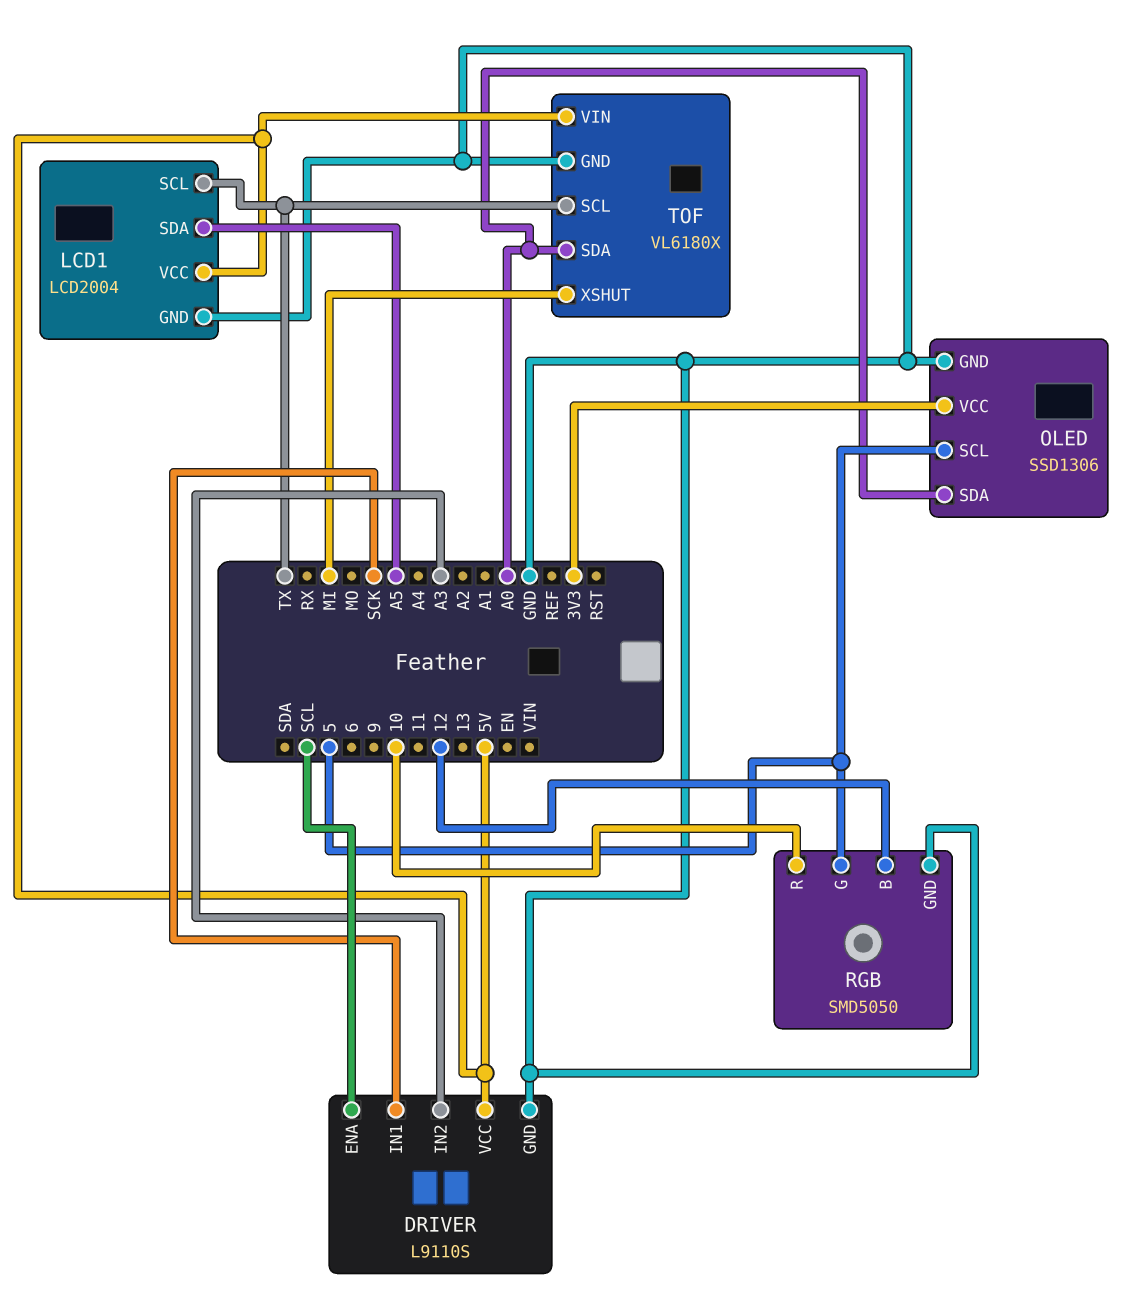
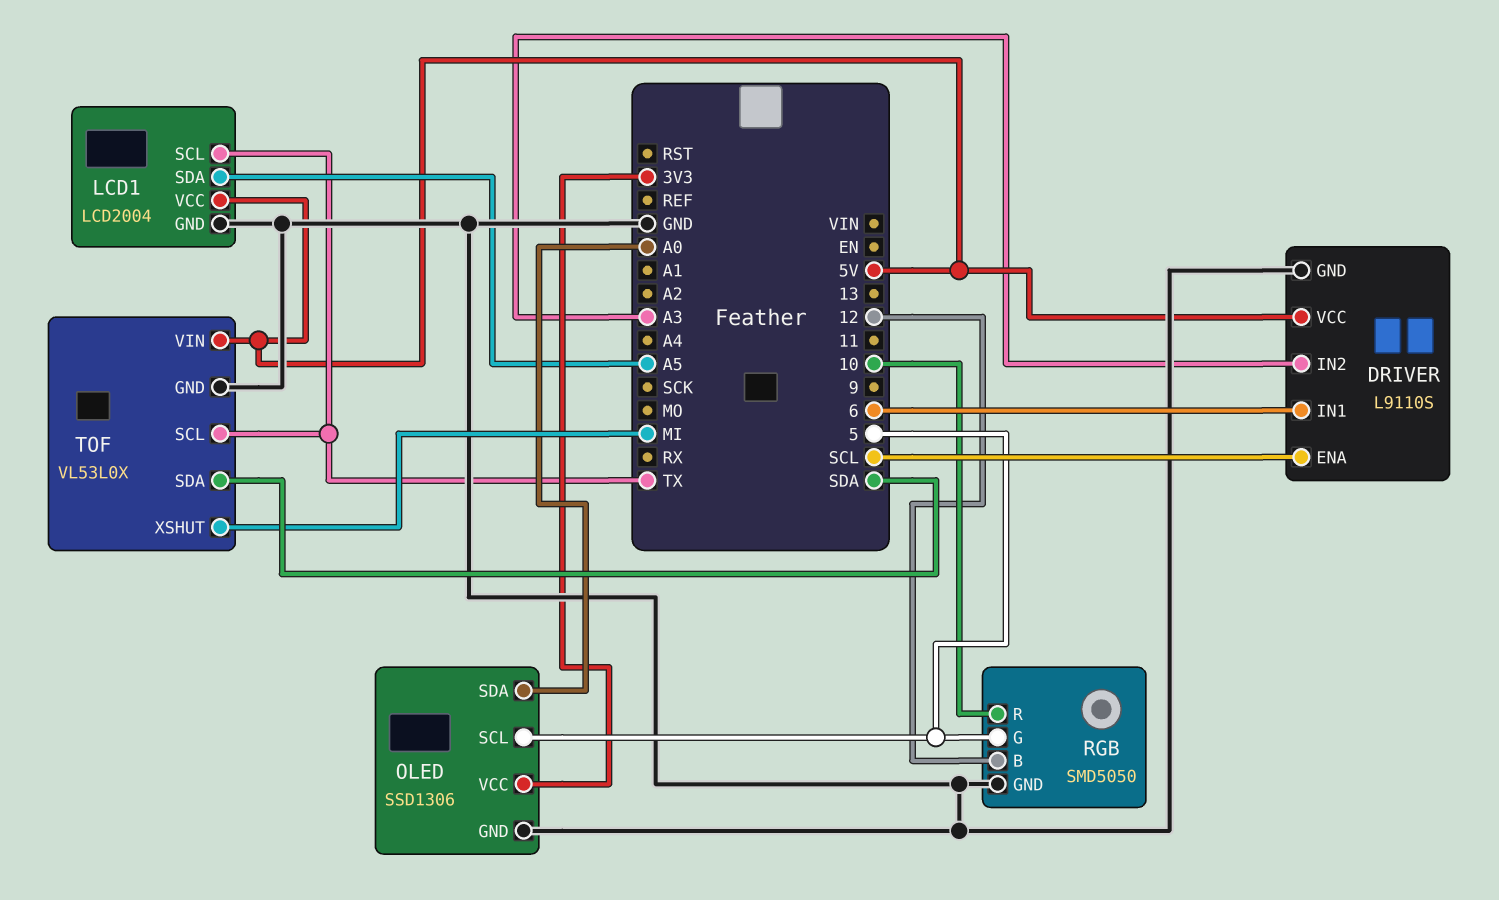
DRIVER pin IN1: SCK -> 6
TOF: VL6180X -> VL53L0X
TOF pin SDA: A0 -> SDA

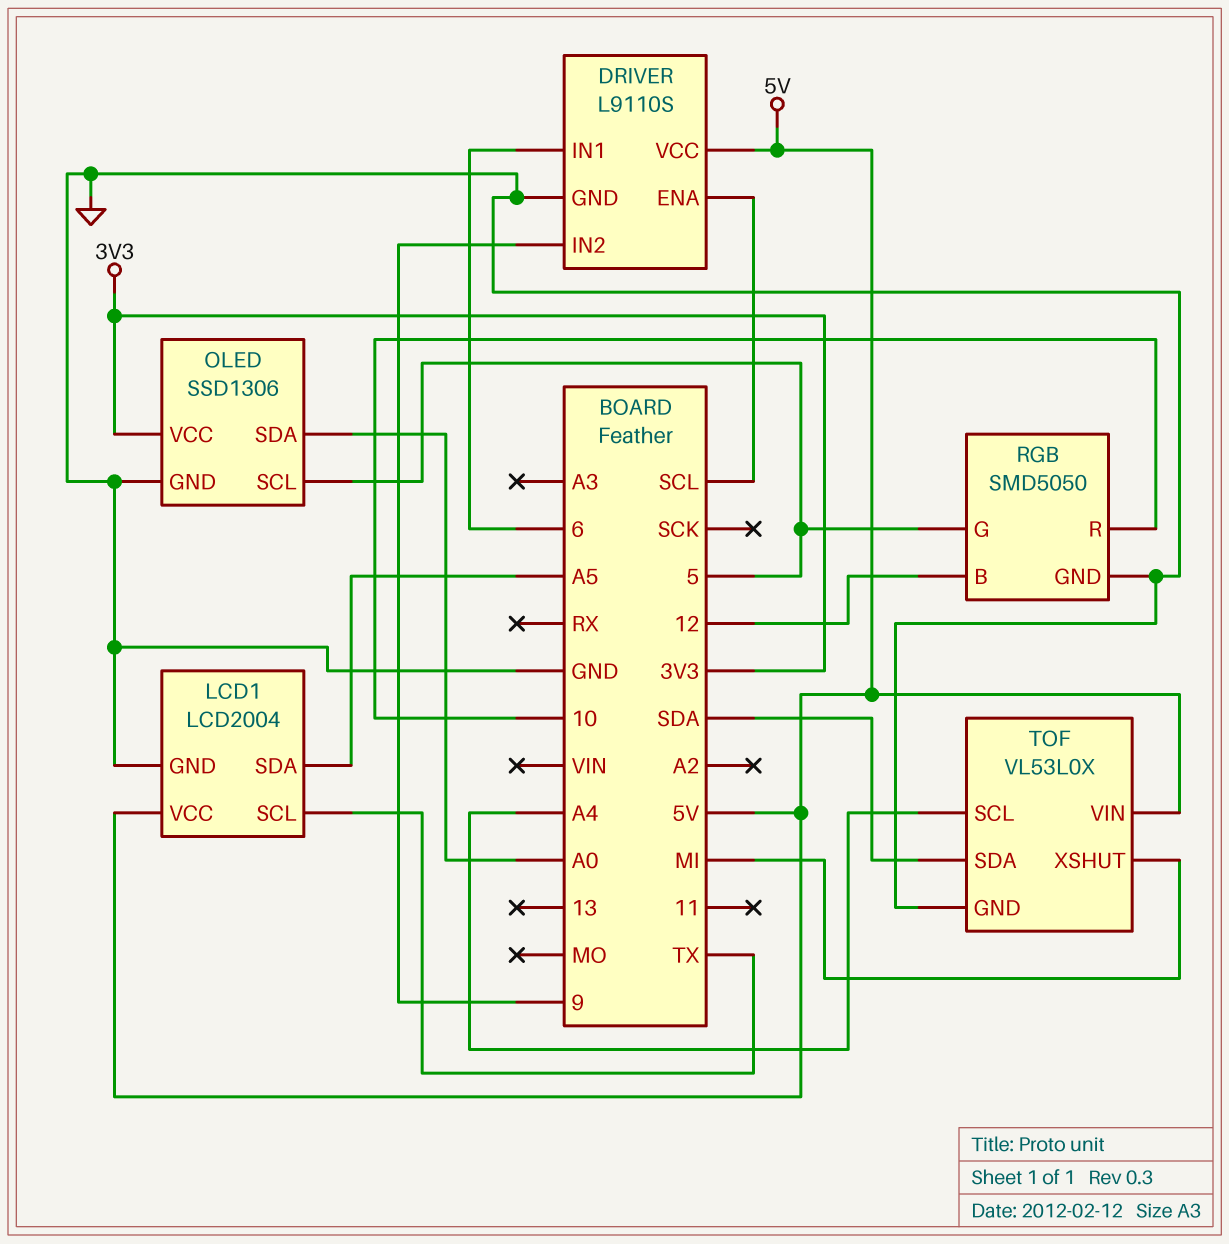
DRIVER pin IN2: A3 -> 9
TOF pin SCL: TX -> A4

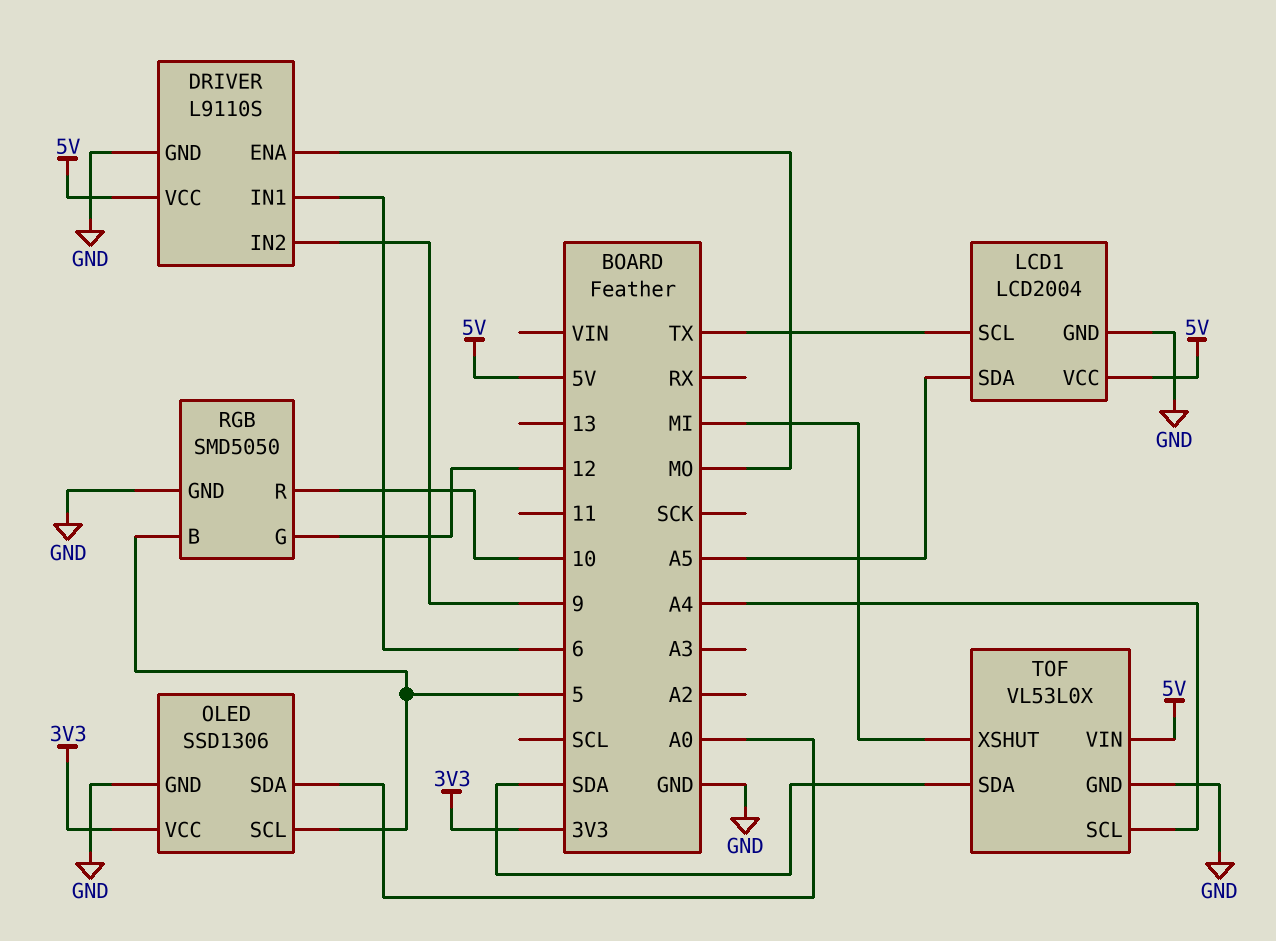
DRIVER pin ENA: SCL -> MO
RGB pin B: 12 -> 5
RGB pin G: 5 -> 12

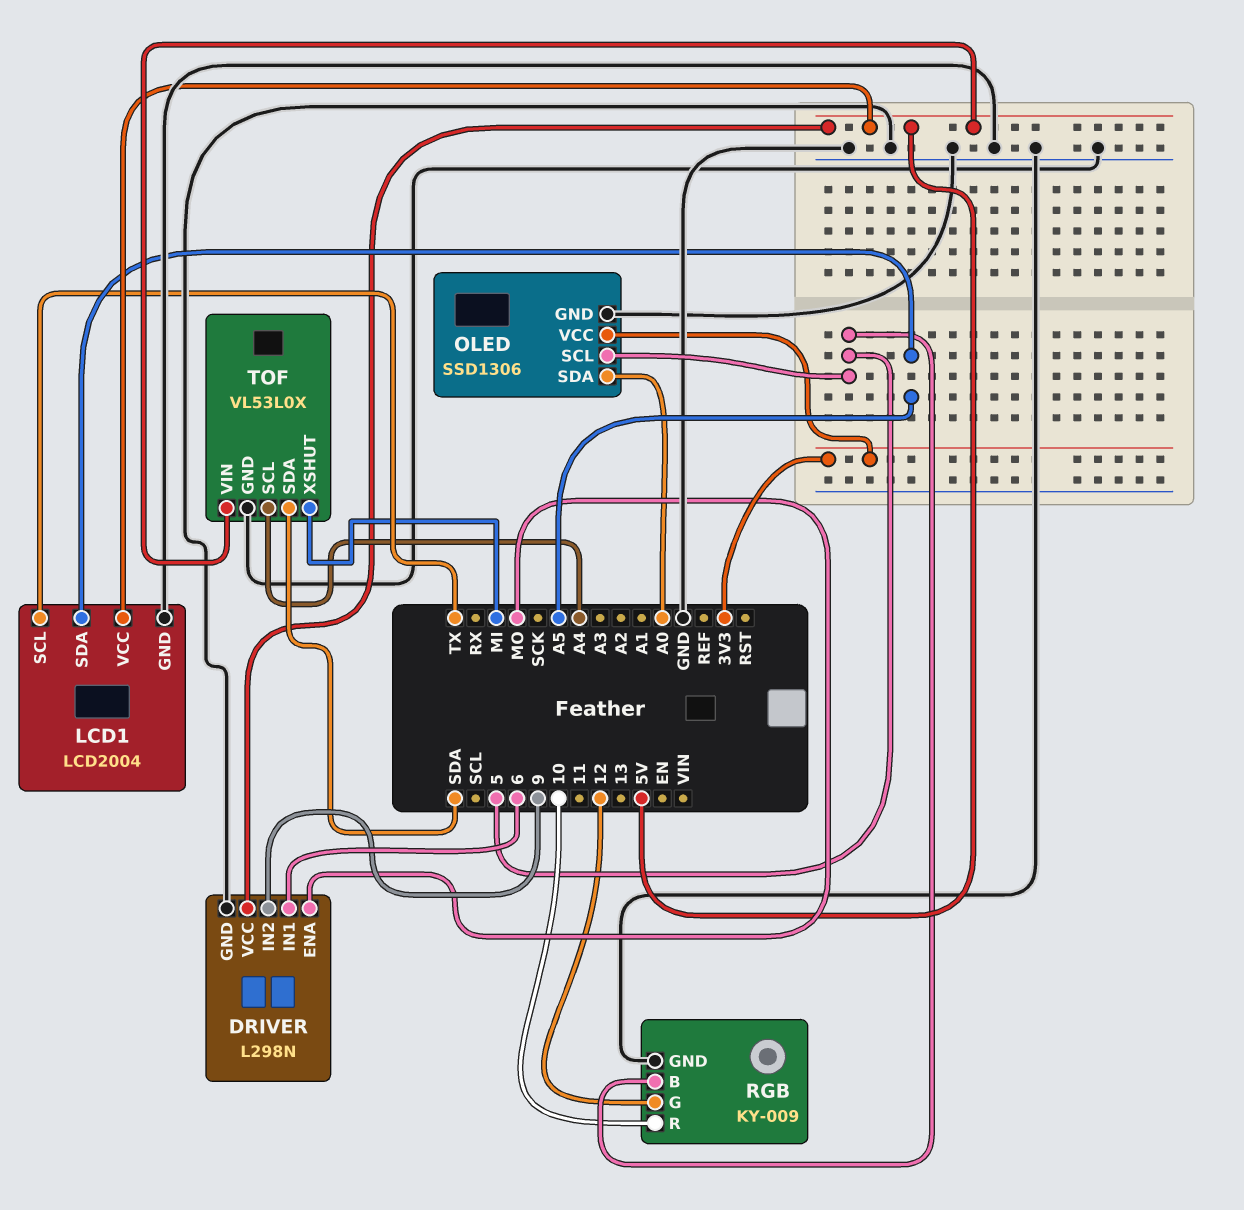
DRIVER: L9110S -> L298N
RGB: SMD5050 -> KY-009

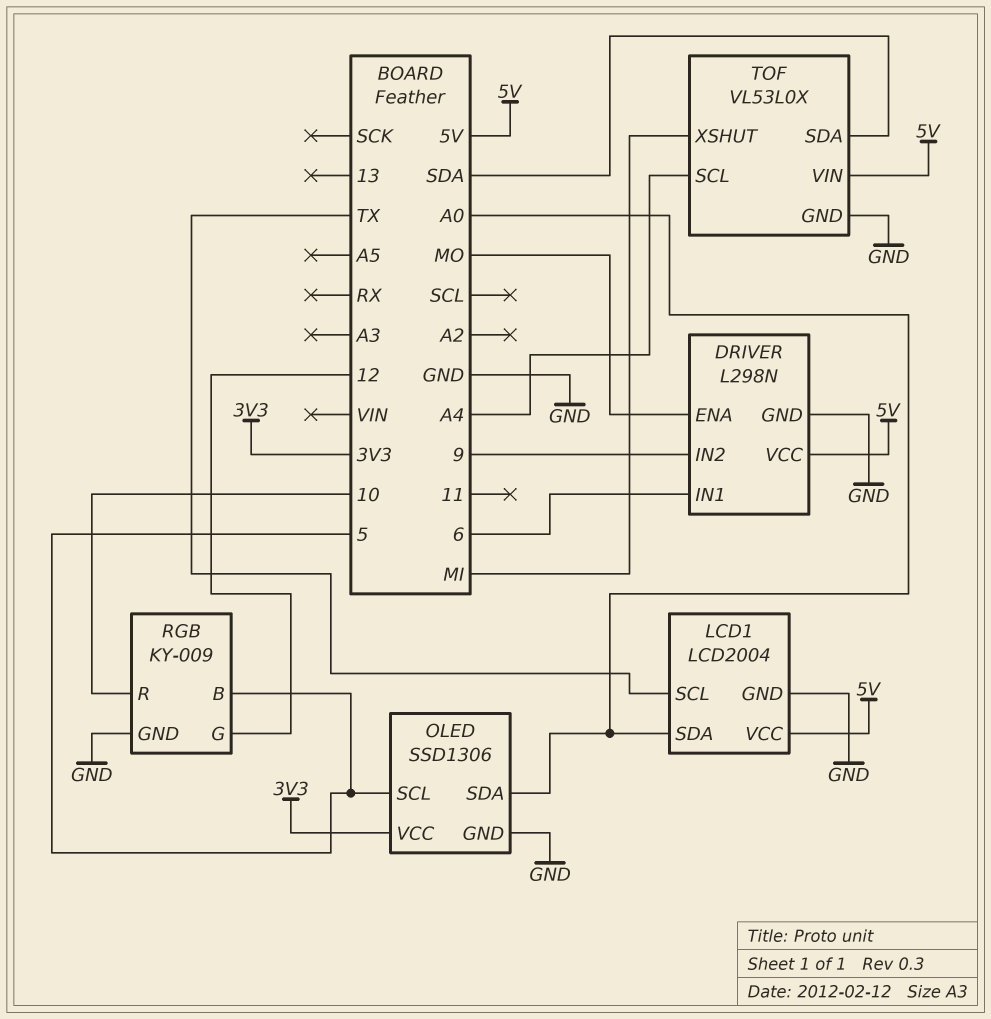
LCD1 pin SDA: A5 -> A0

